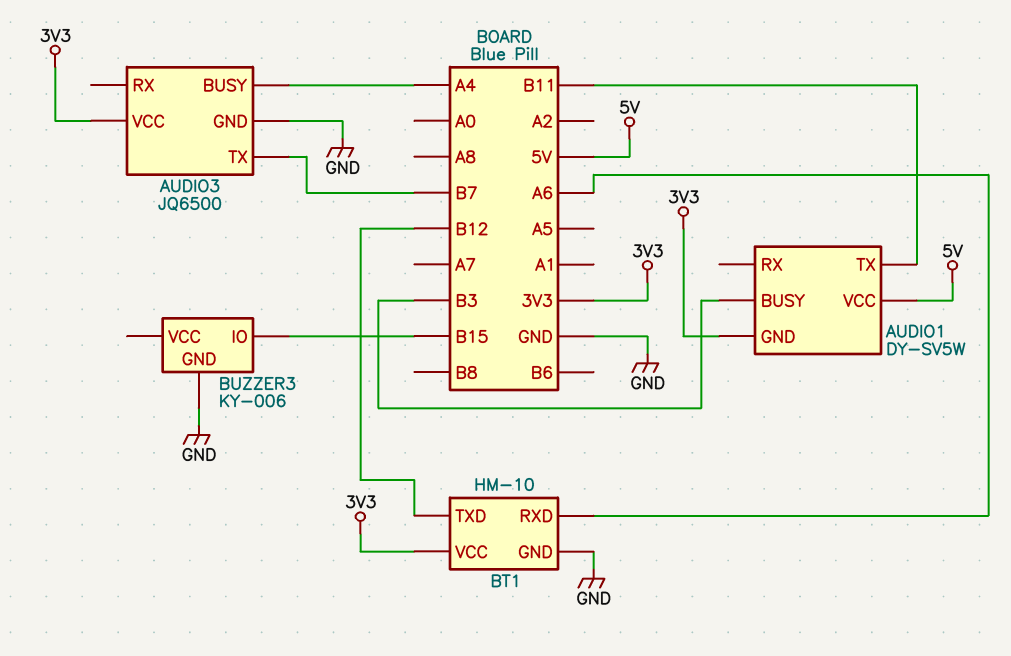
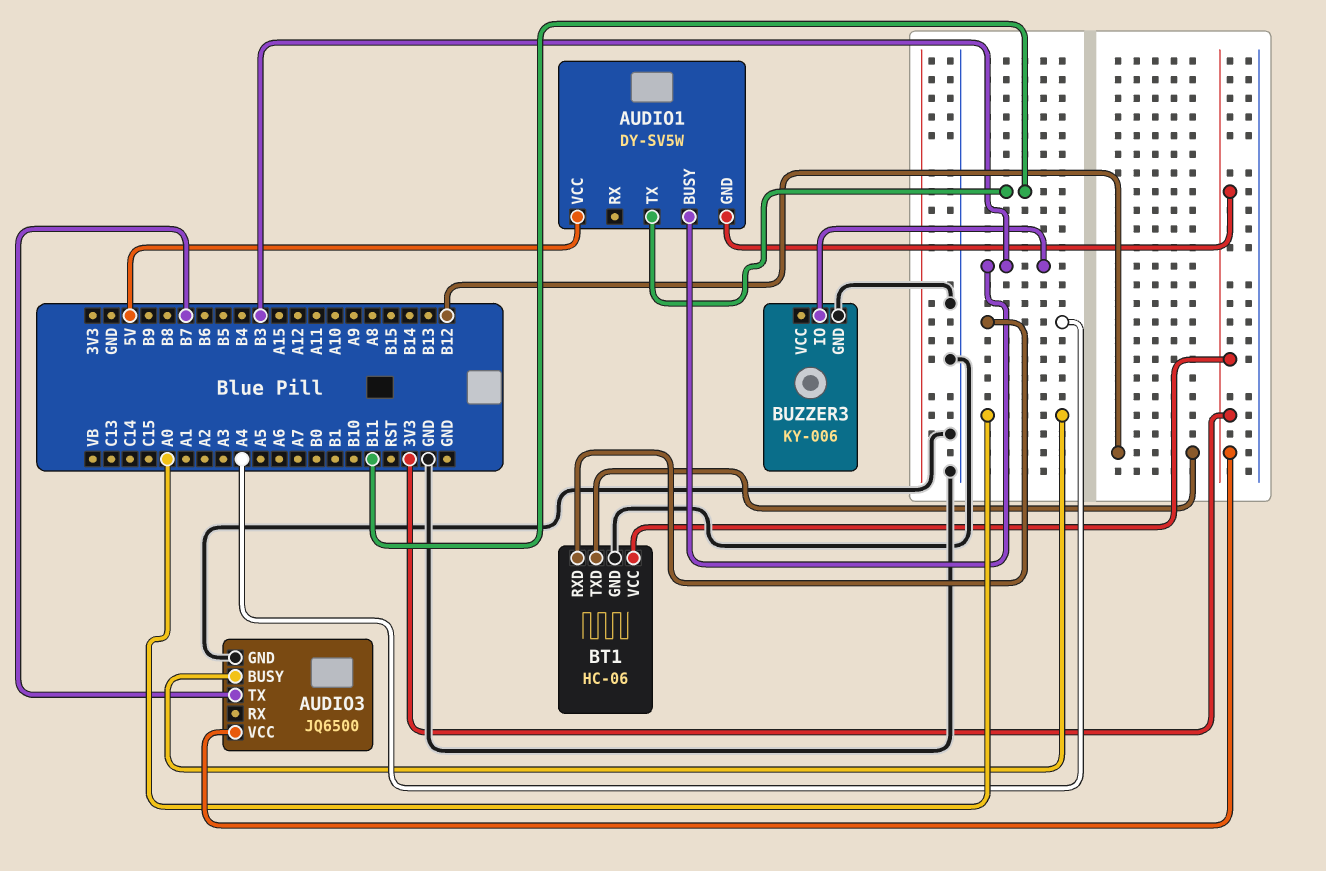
AUDIO3 pin BUSY: A4 -> A0
BT1: HM-10 -> HC-06
BT1 pin RXD: A6 -> A4
BUZZER3 pin IO: B15 -> B3

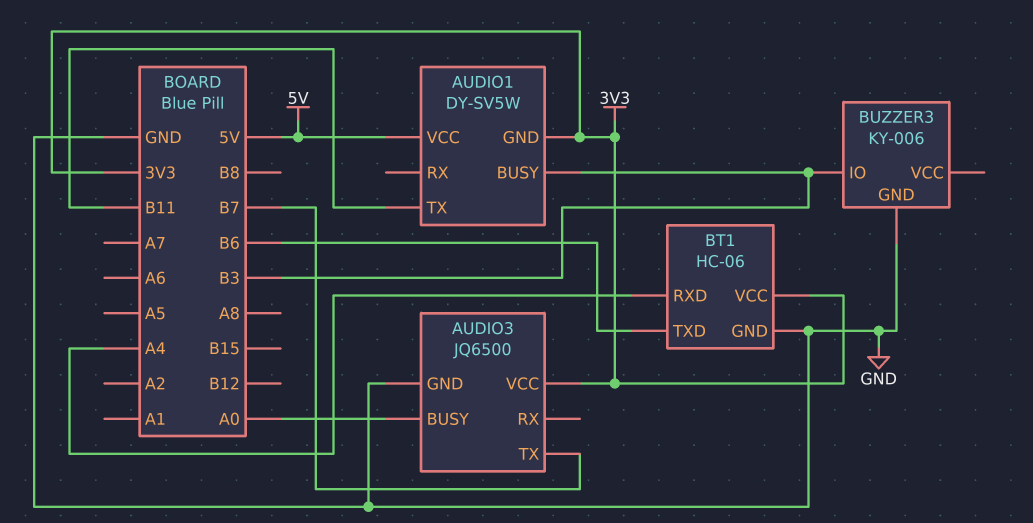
BT1 pin TXD: B12 -> B6

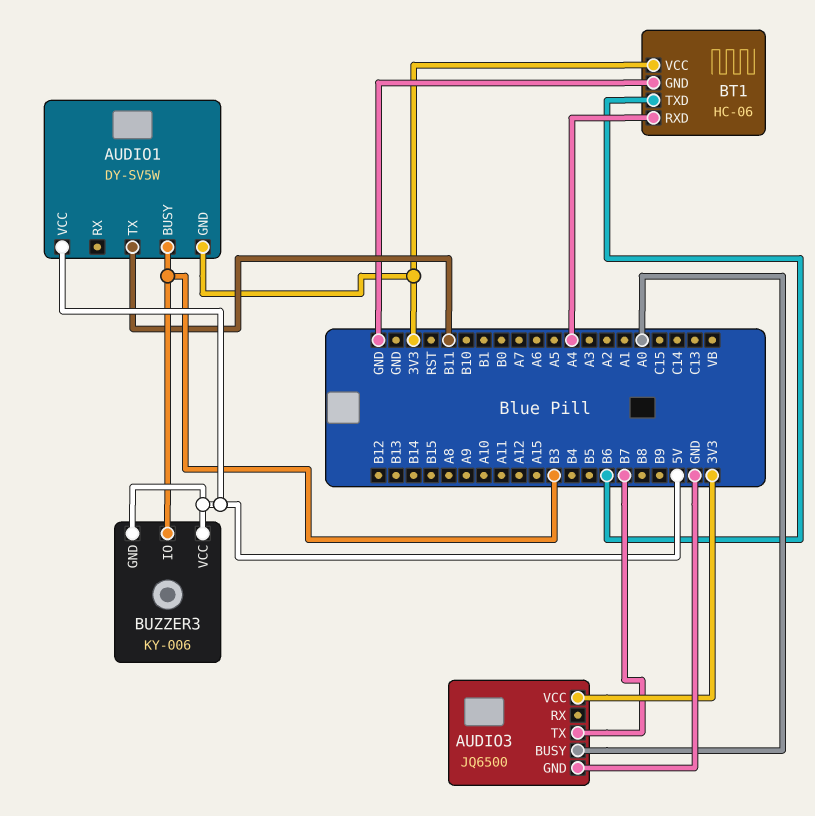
BUZZER3 pin GND: GND -> 5V
BUZZER3 pin VCC: none -> 5V

